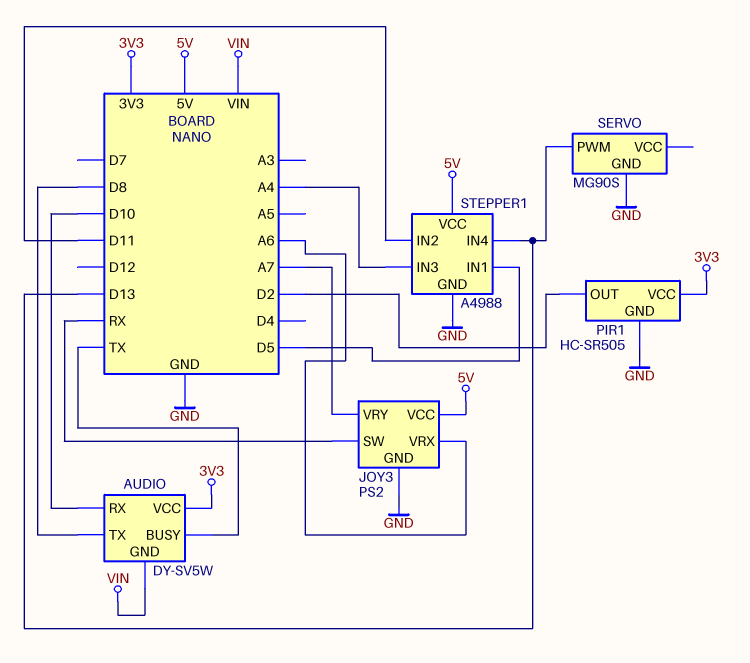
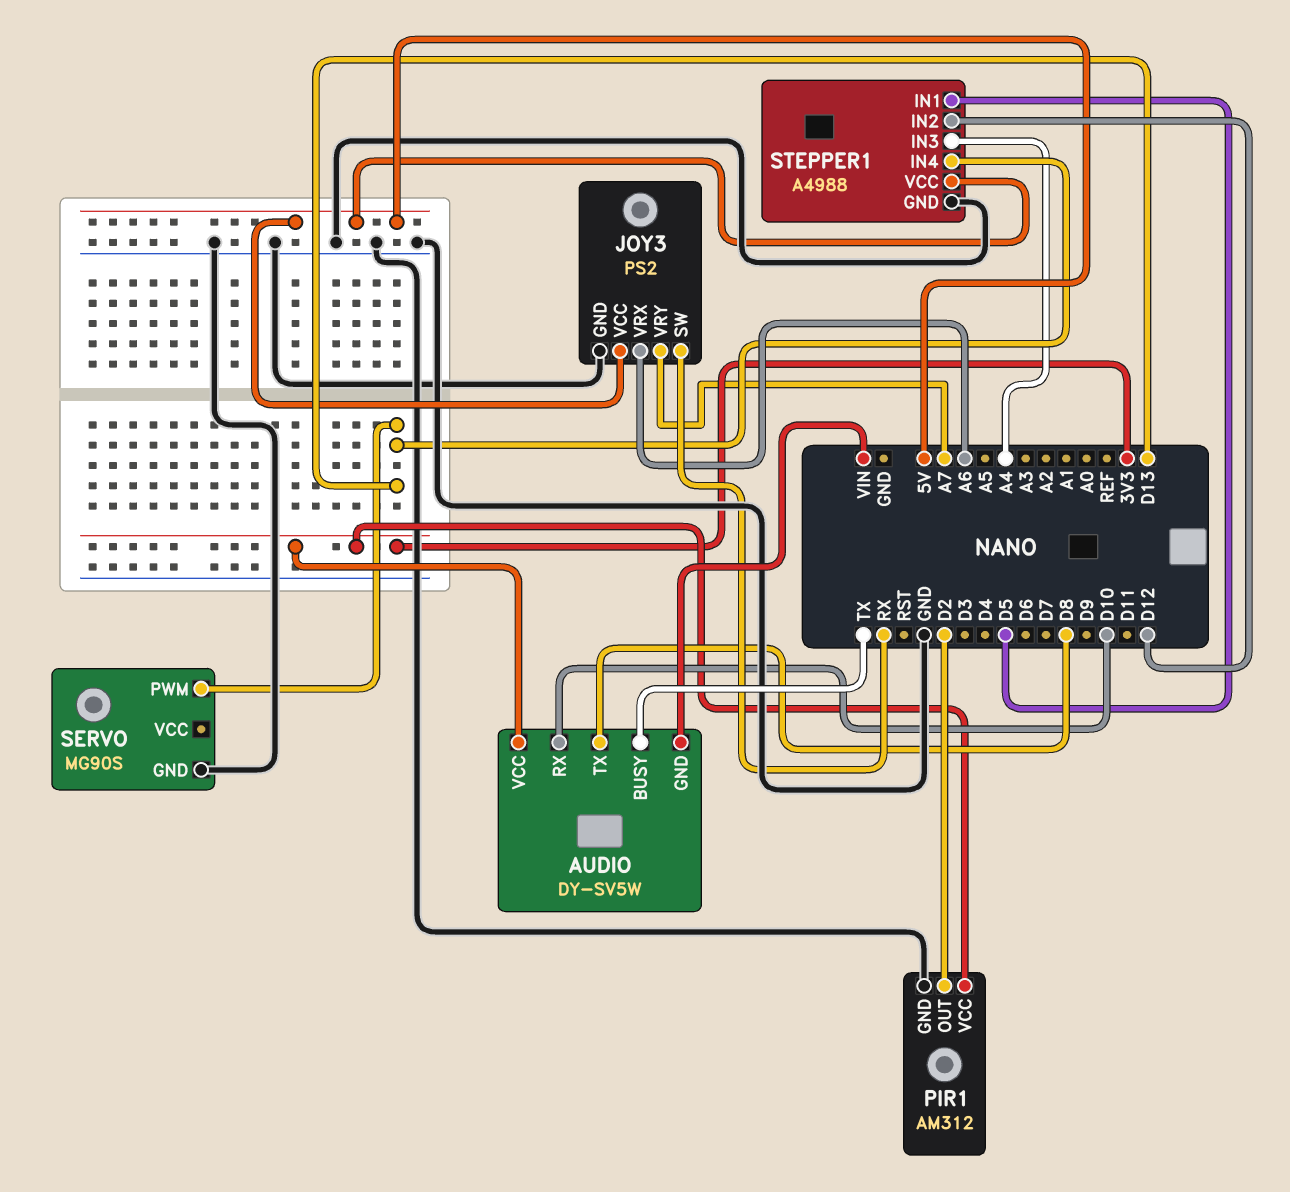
PIR1: HC-SR505 -> AM312
STEPPER1 pin IN2: D11 -> D12

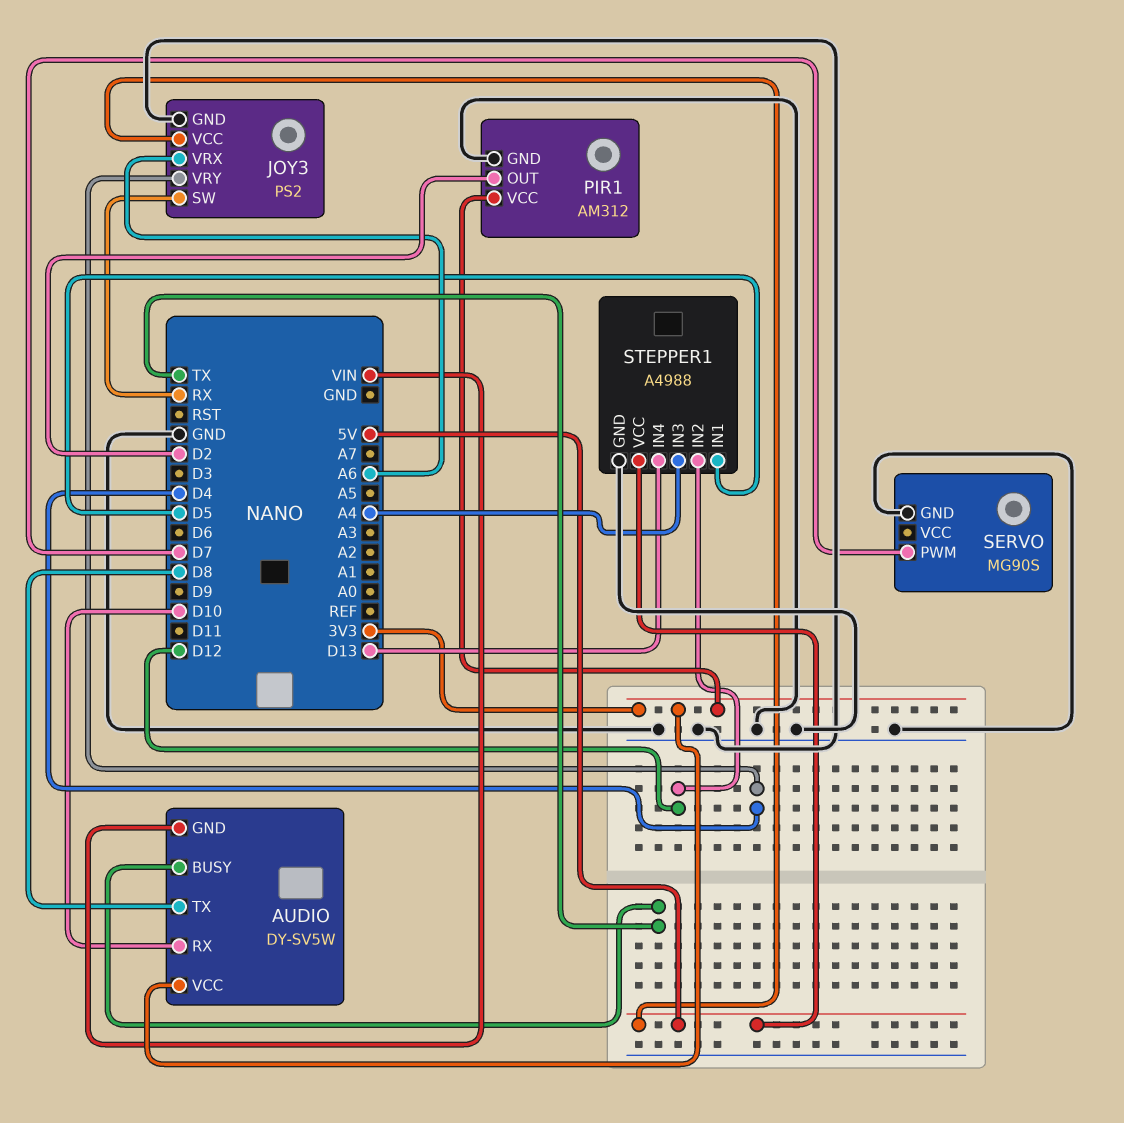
JOY3 pin VRY: A7 -> D4
SERVO pin PWM: D13 -> D7

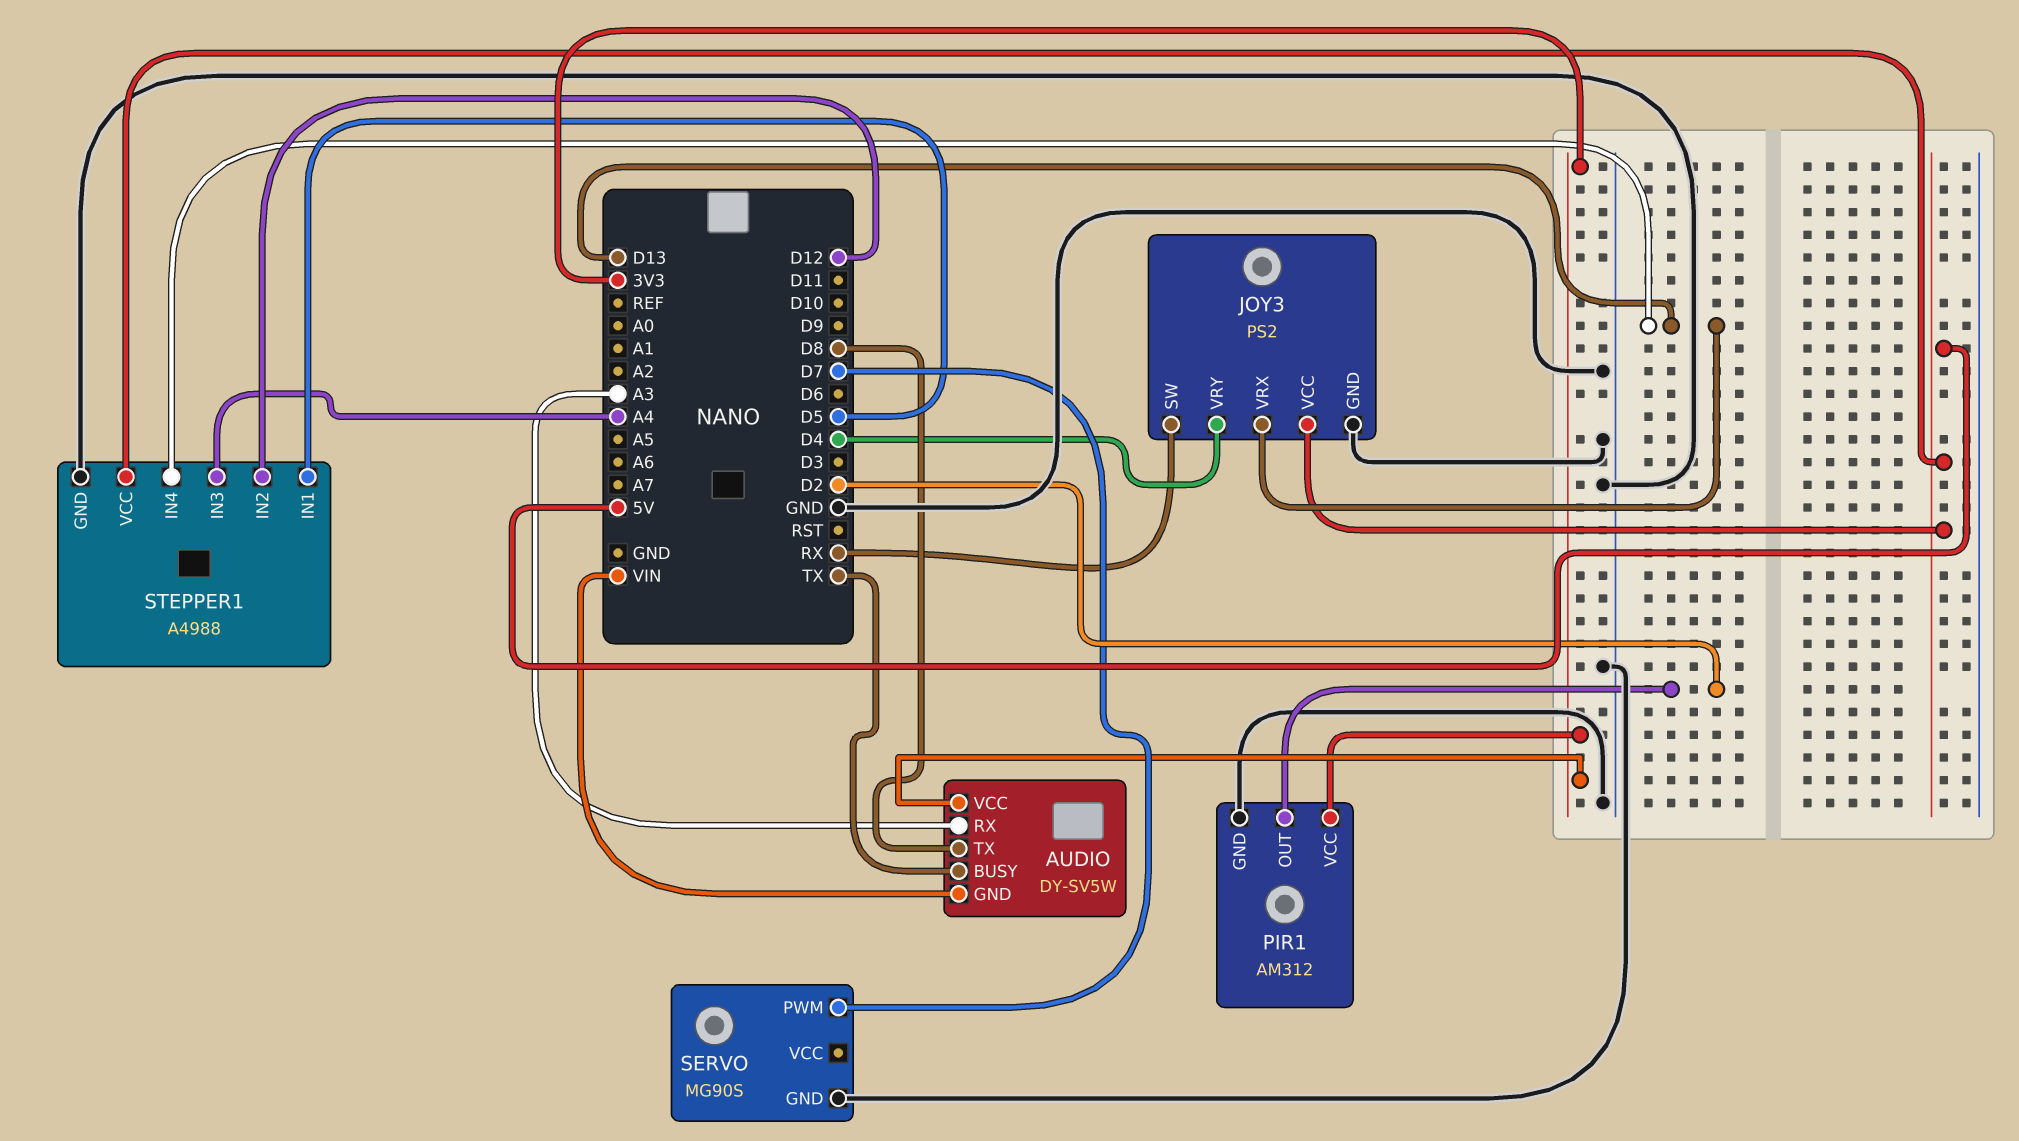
AUDIO pin RX: D10 -> A3
JOY3 pin VRX: A6 -> D13

